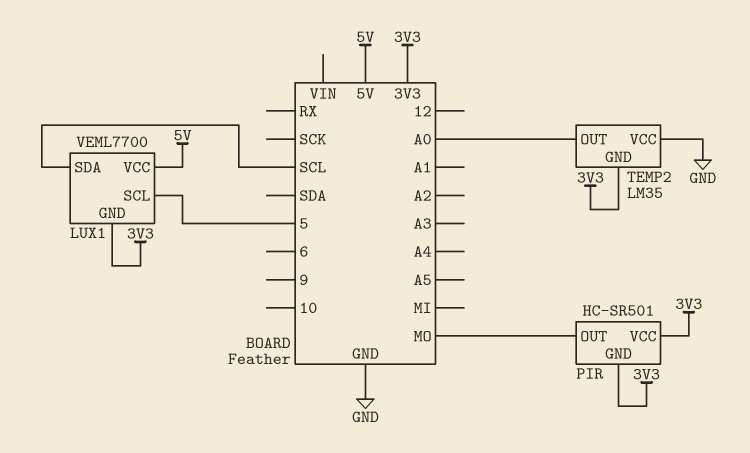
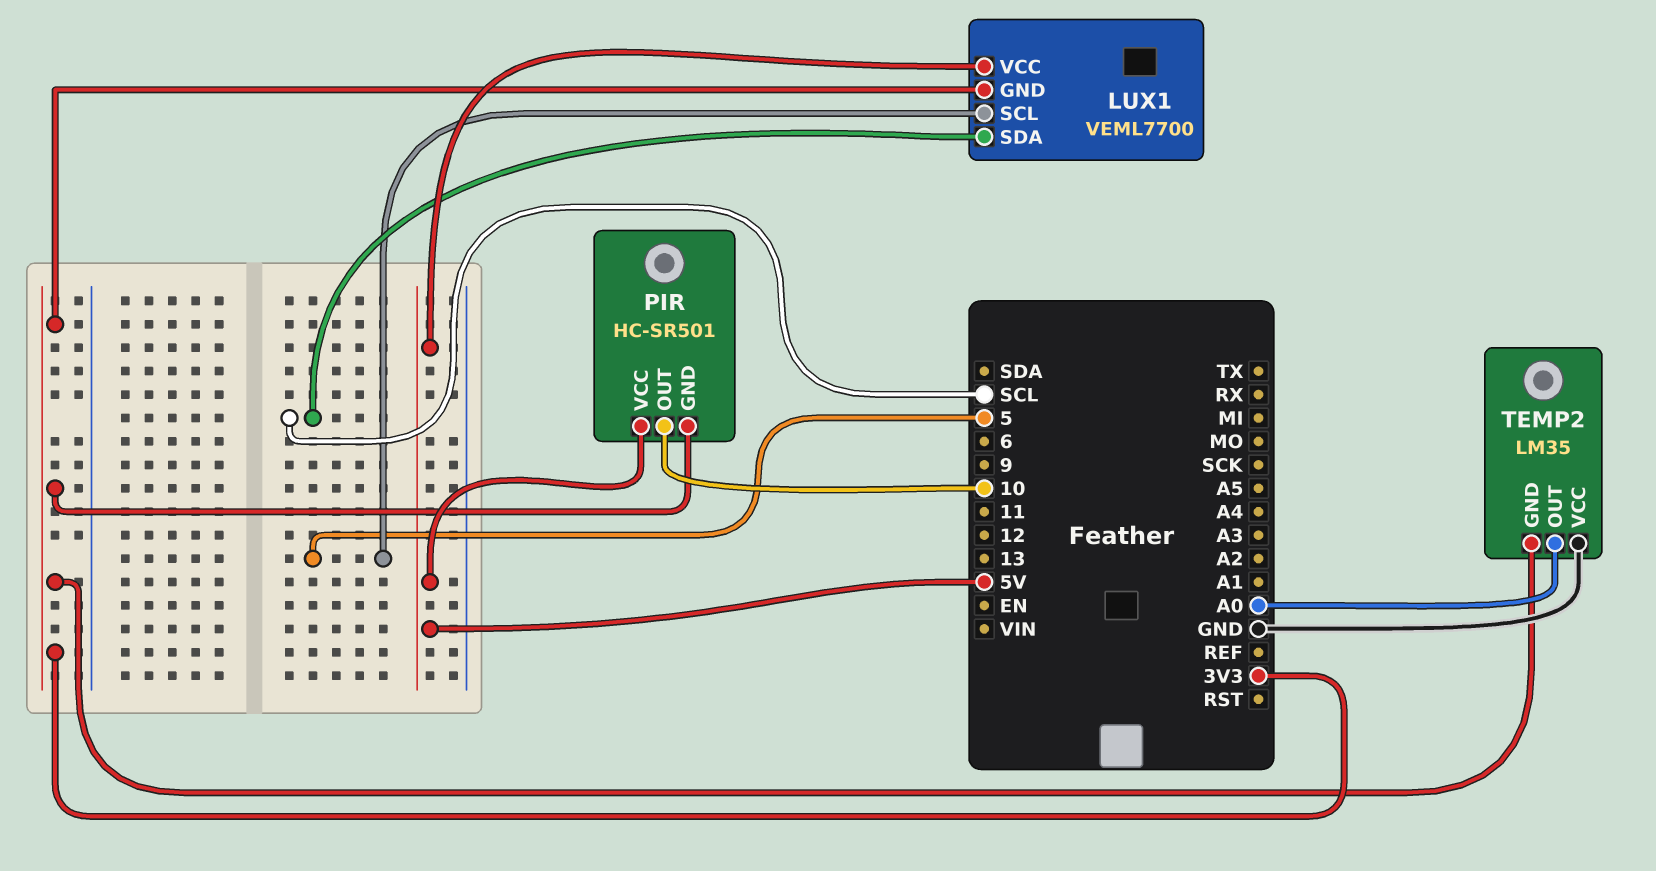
PIR pin OUT: MO -> 10
PIR pin VCC: 3V3 -> 5V

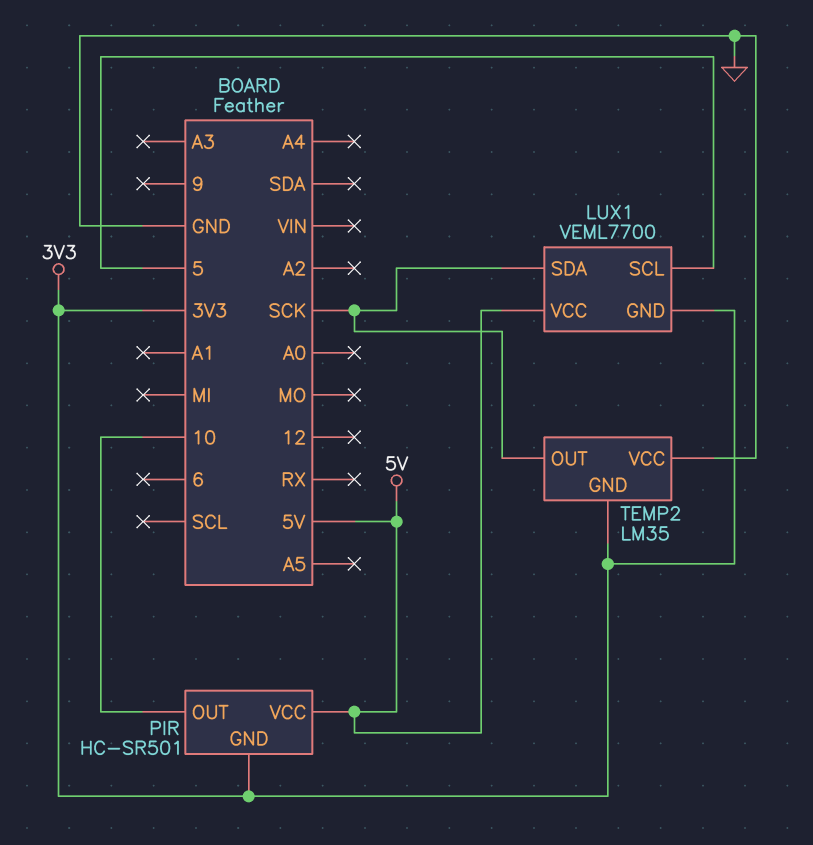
LUX1 pin SDA: SCL -> SCK
TEMP2 pin OUT: A0 -> SCK

